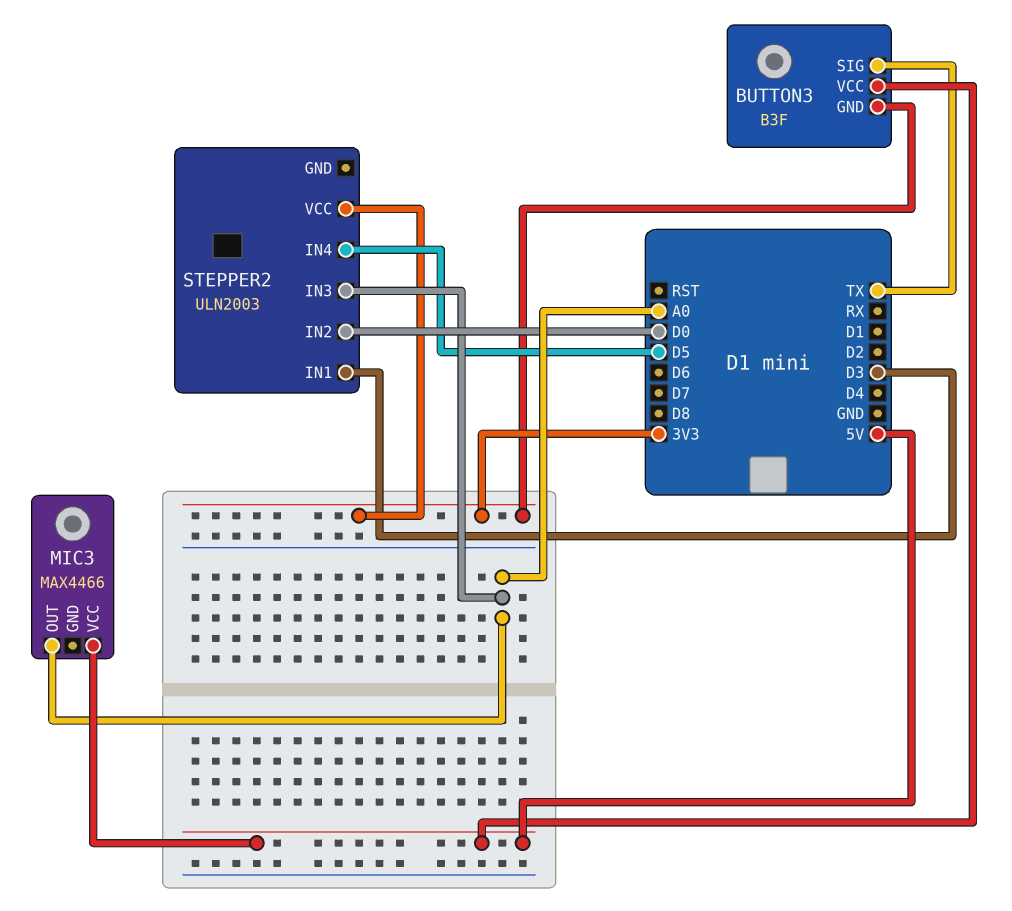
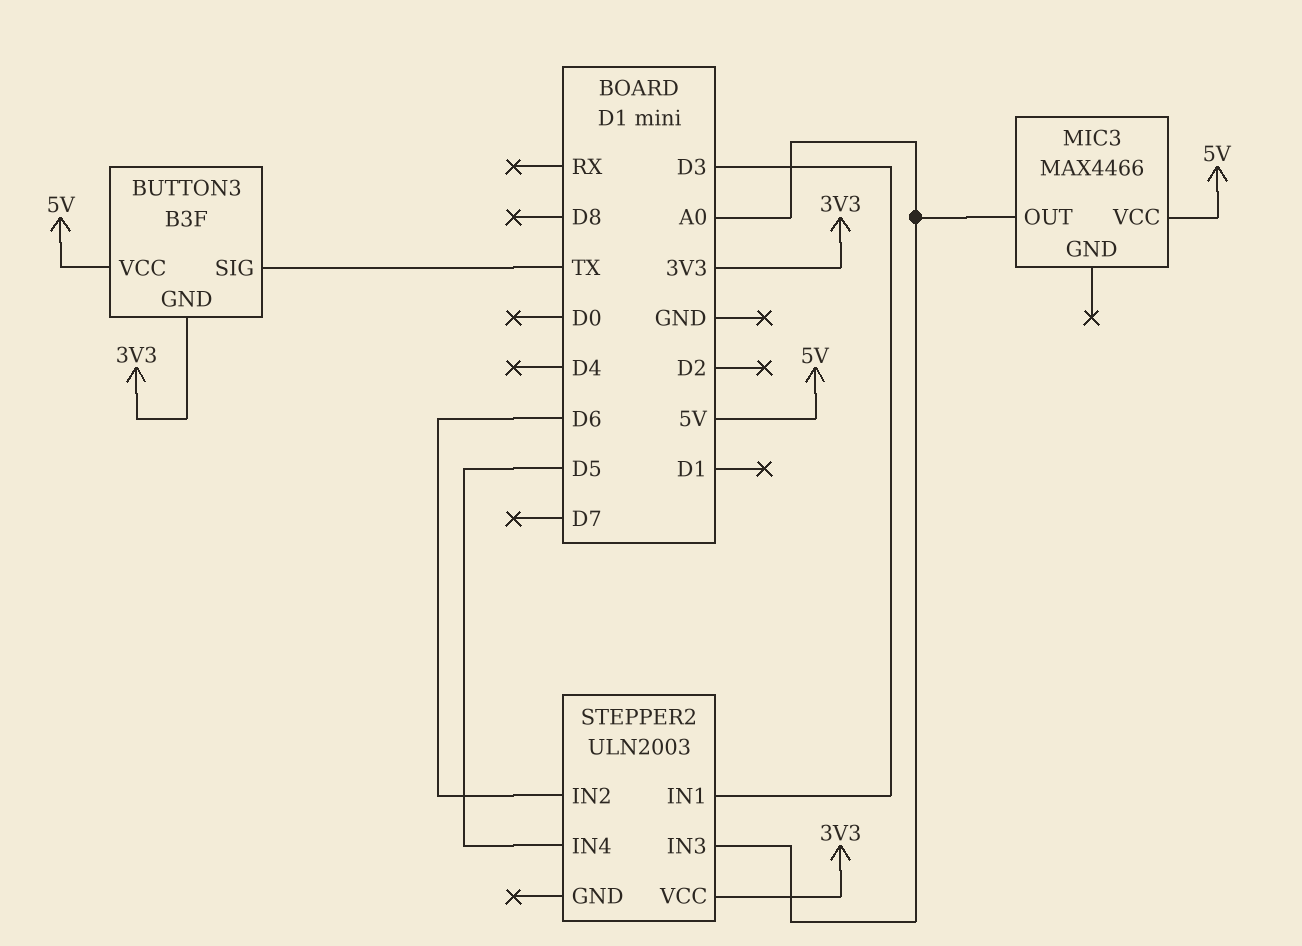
STEPPER2 pin IN2: D0 -> D6

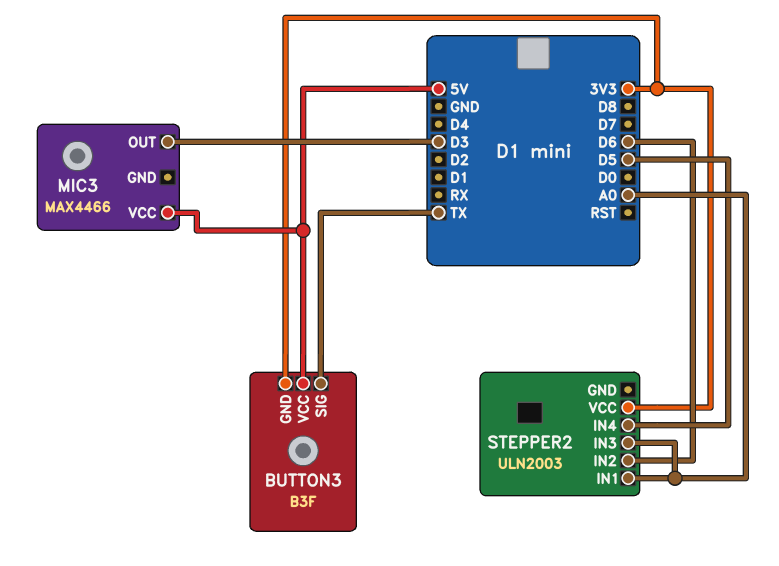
MIC3 pin OUT: A0 -> D3
STEPPER2 pin IN1: D3 -> A0

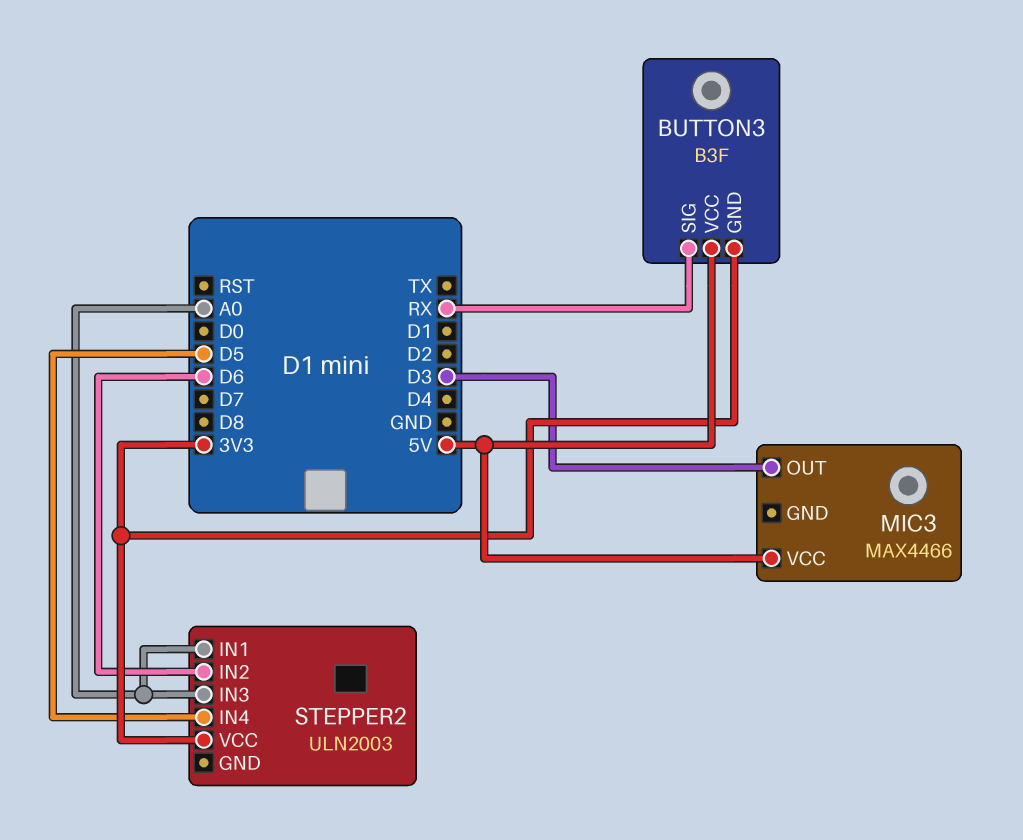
BUTTON3 pin SIG: TX -> RX

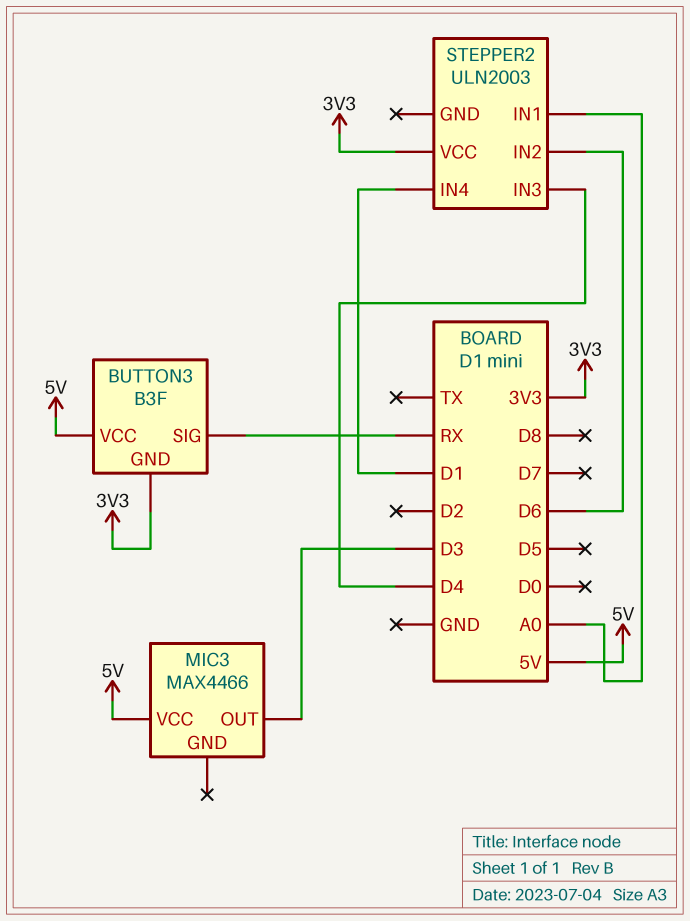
STEPPER2 pin IN3: A0 -> D4
STEPPER2 pin IN4: D5 -> D1

